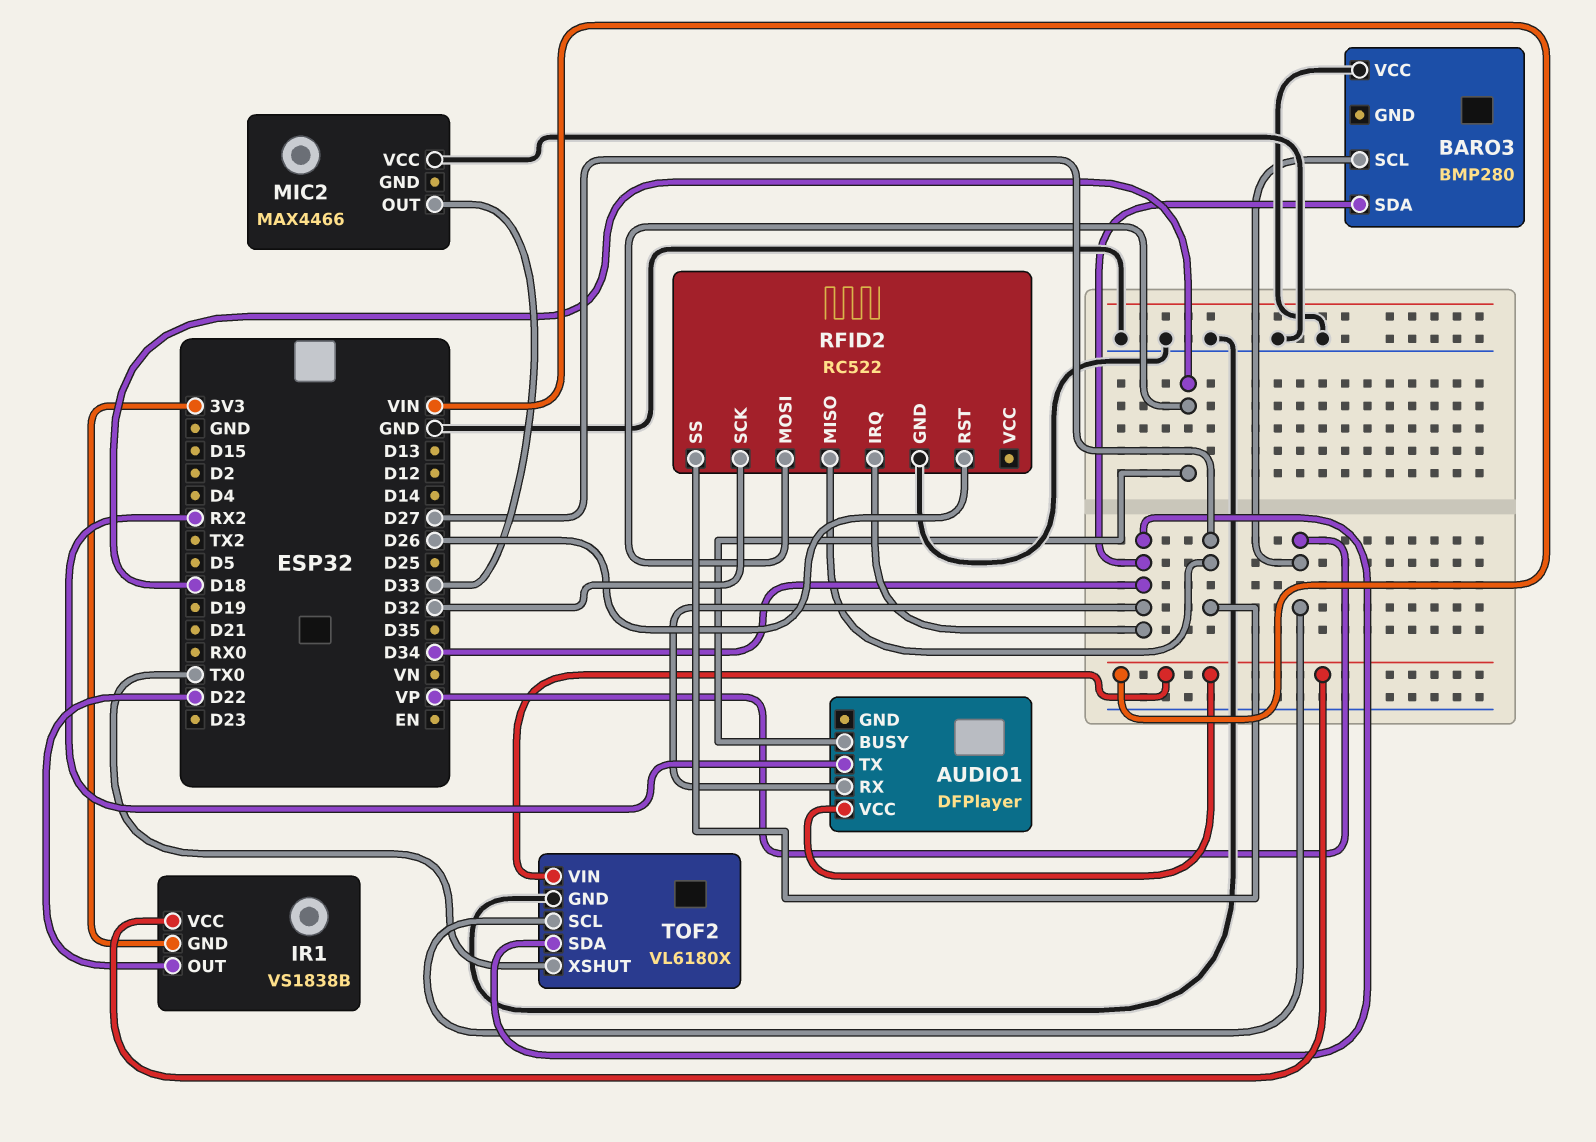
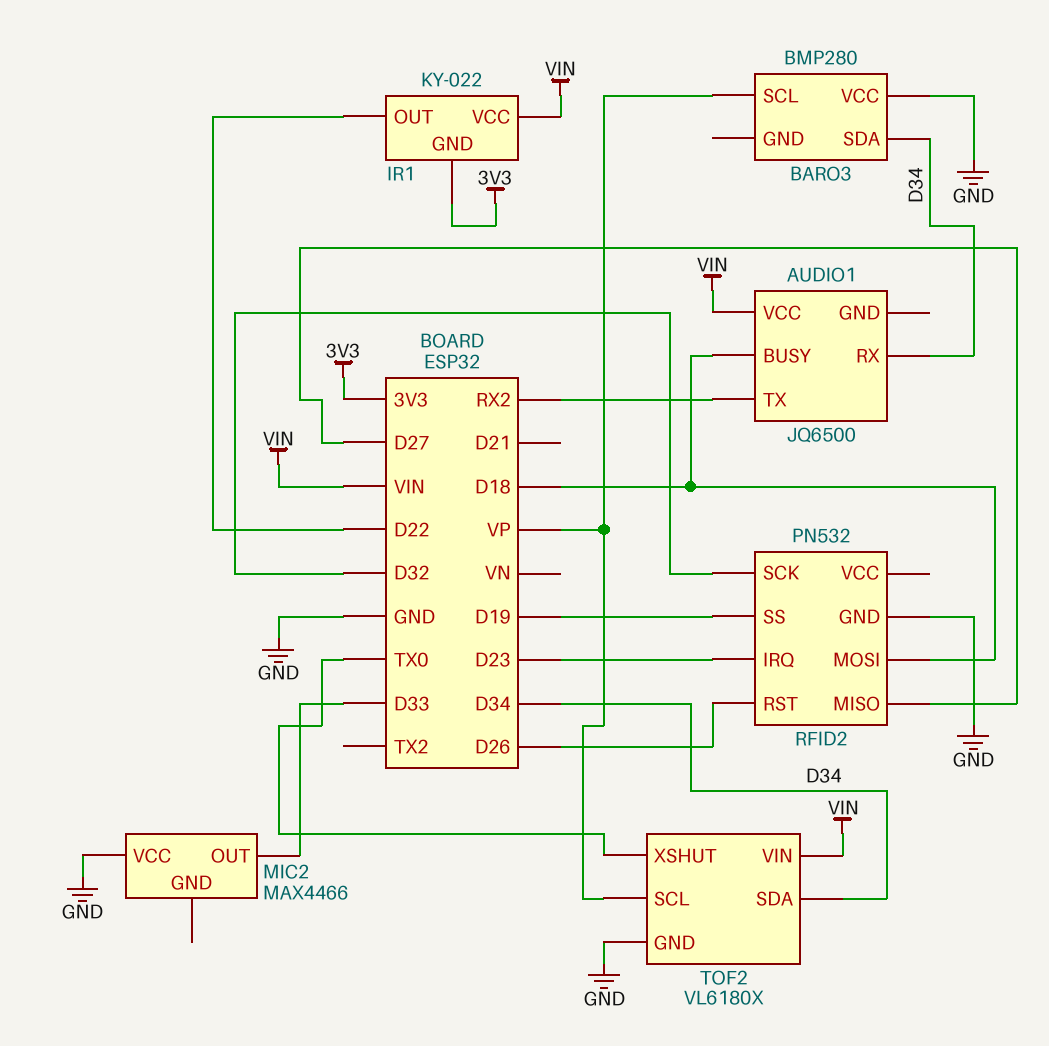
AUDIO1: DFPlayer -> JQ6500
IR1: VS1838B -> KY-022
RFID2: RC522 -> PN532
RFID2 pin IRQ: D34 -> D23
RFID2 pin SS: D27 -> D19

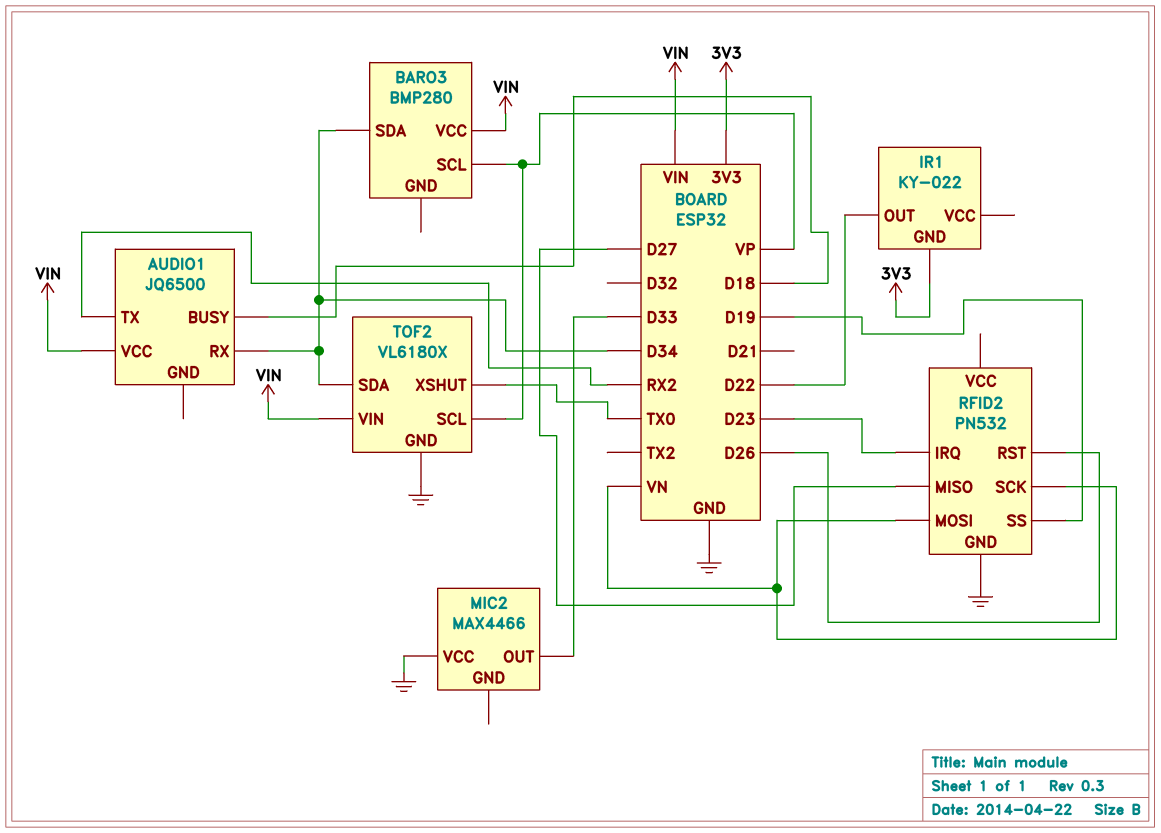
BARO3 pin VCC: GND -> VIN
IR1 pin VCC: VIN -> none
RFID2 pin MOSI: D18 -> VN
RFID2 pin SCK: D32 -> VN

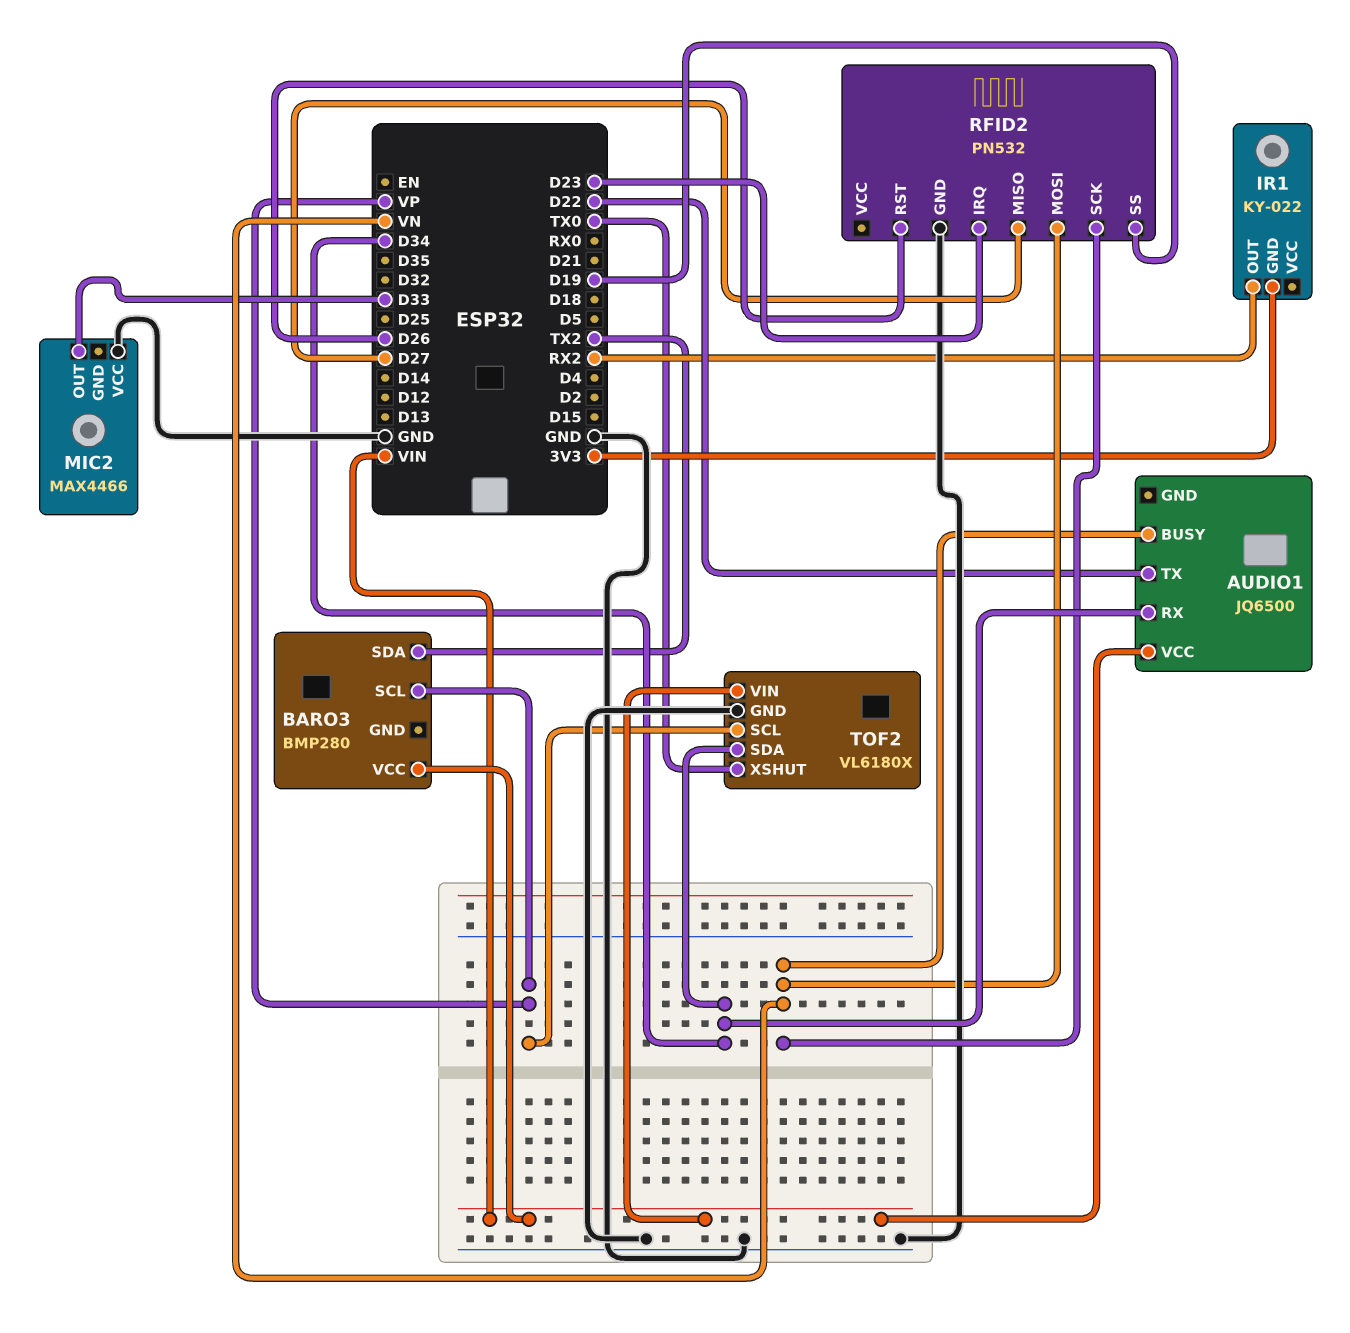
AUDIO1 pin BUSY: D18 -> VN
AUDIO1 pin TX: RX2 -> D22
BARO3 pin SDA: D34 -> TX2
IR1 pin OUT: D22 -> RX2

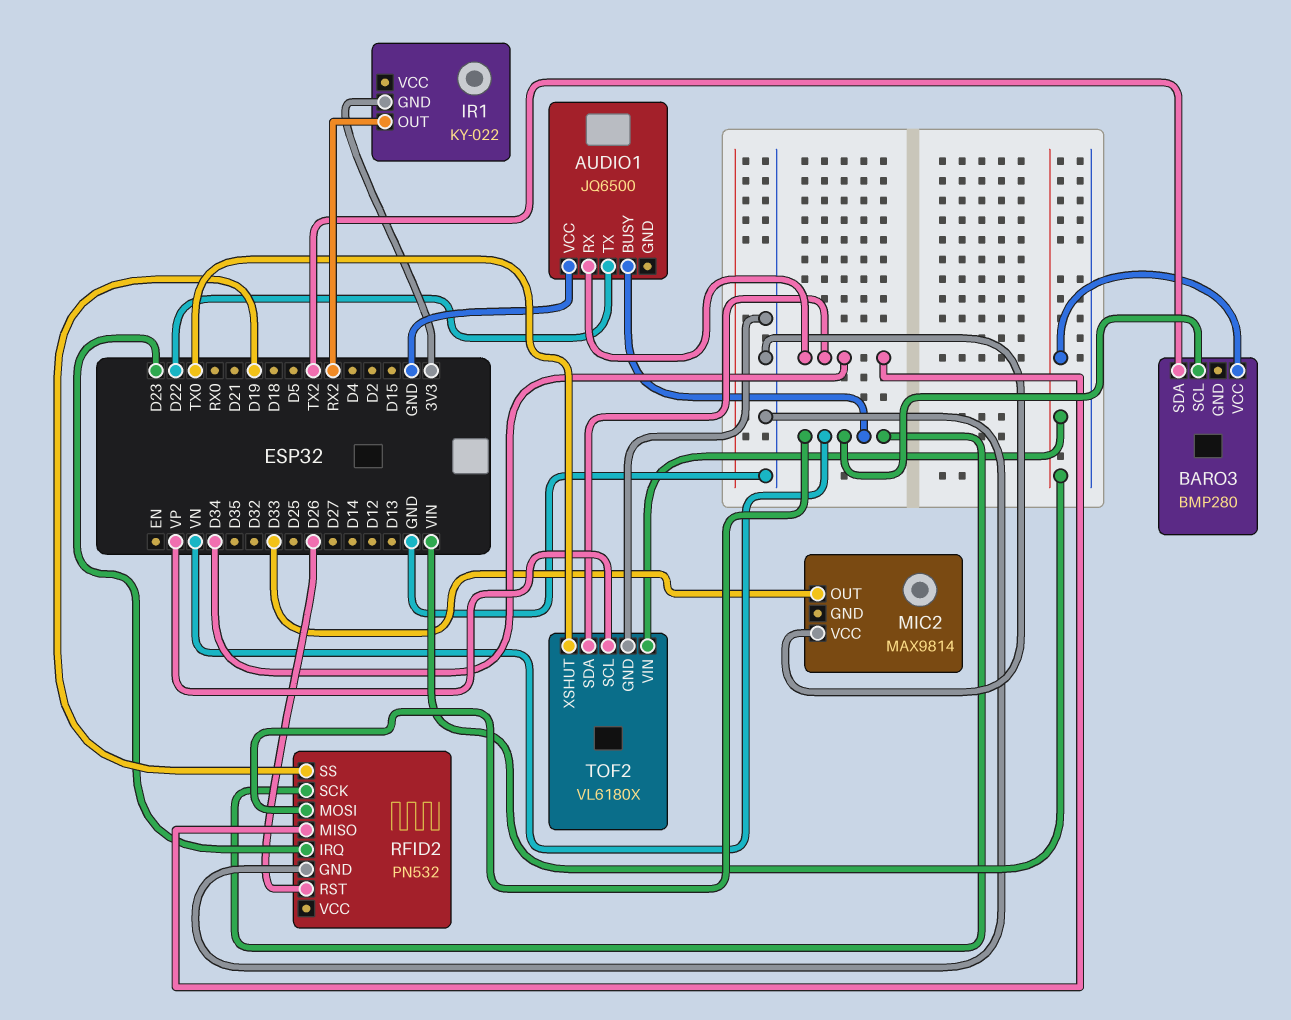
AUDIO1 pin VCC: VIN -> GND
BARO3 pin SCL: VP -> VN
MIC2: MAX4466 -> MAX9814
RFID2 pin MISO: D27 -> D34

